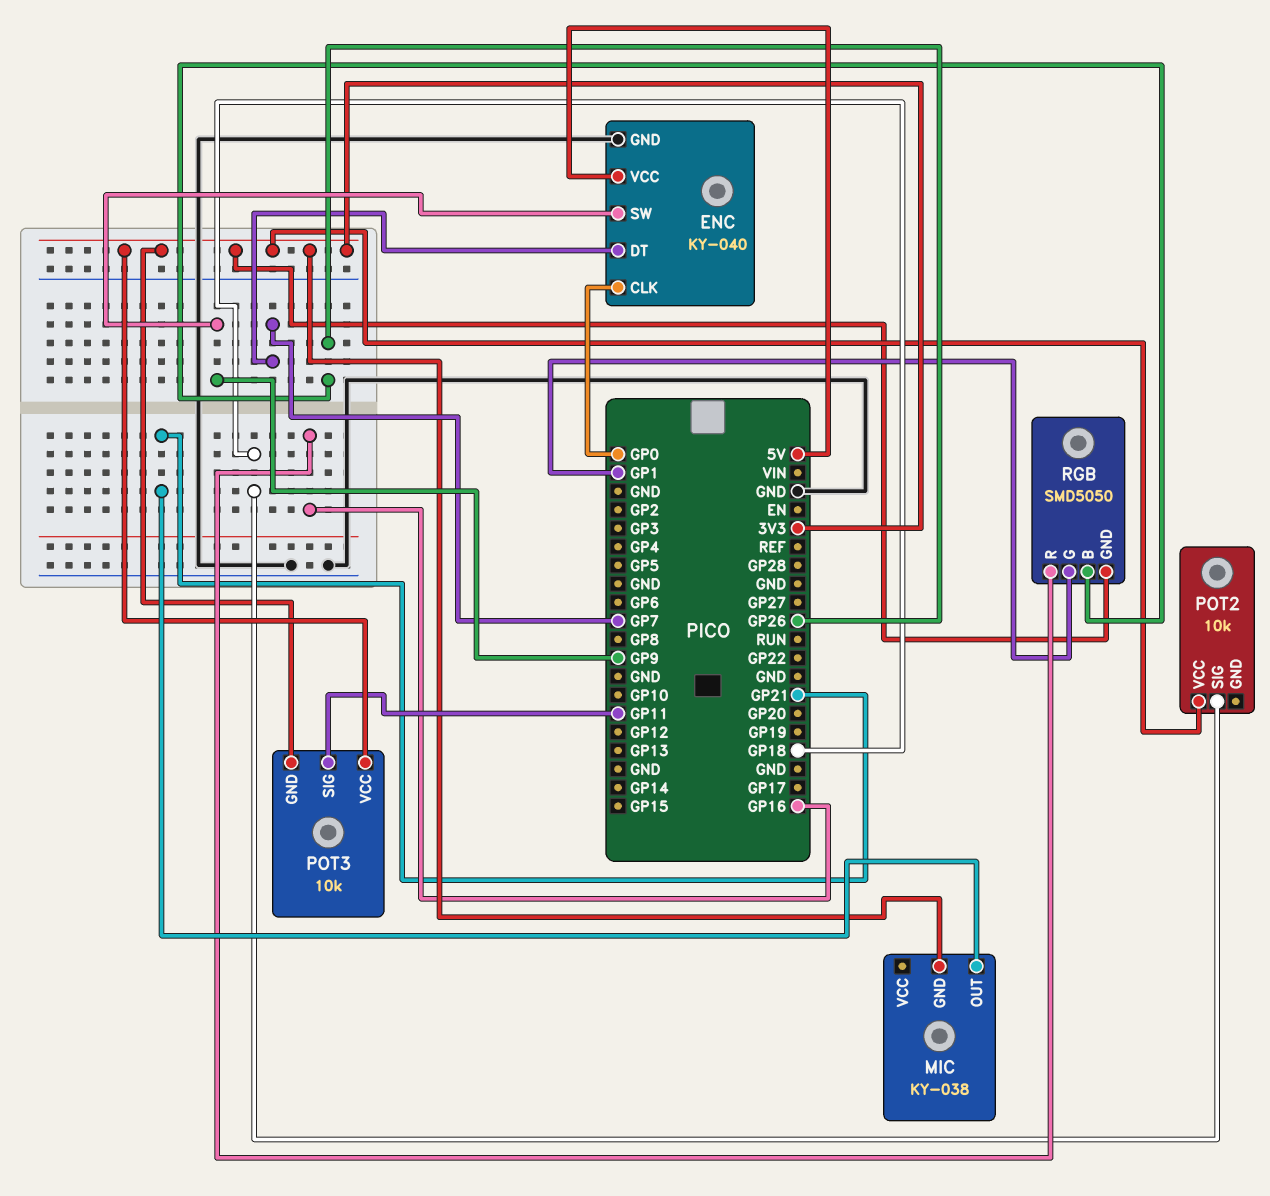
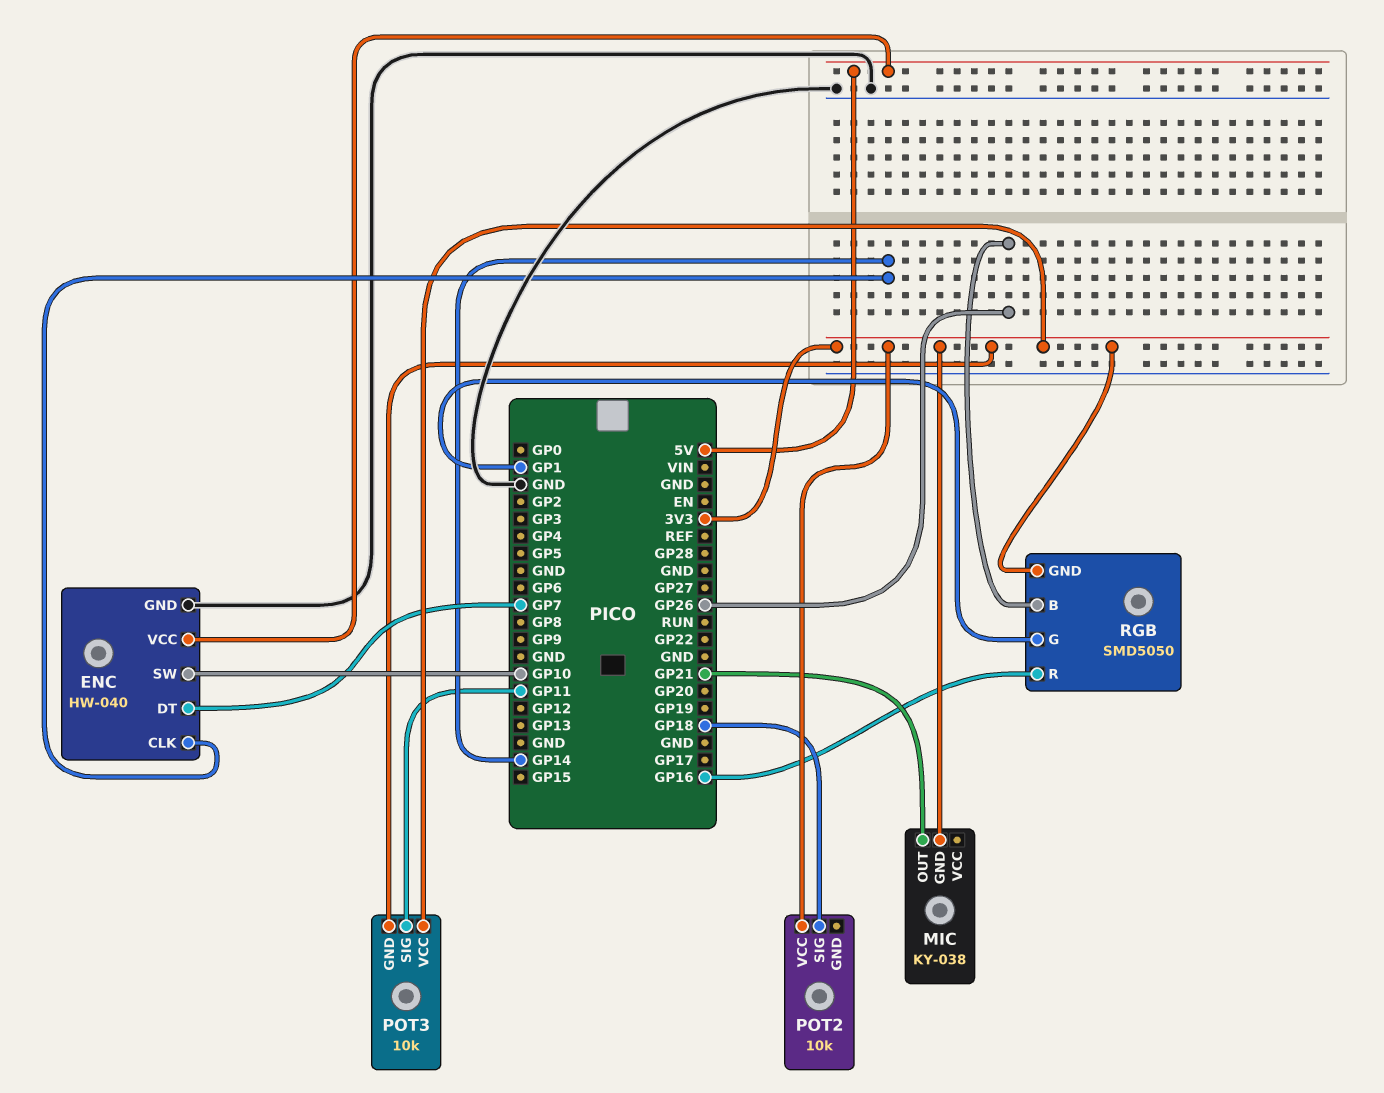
ENC: KY-040 -> HW-040
ENC pin CLK: GP0 -> GP14
ENC pin SW: GP9 -> GP10

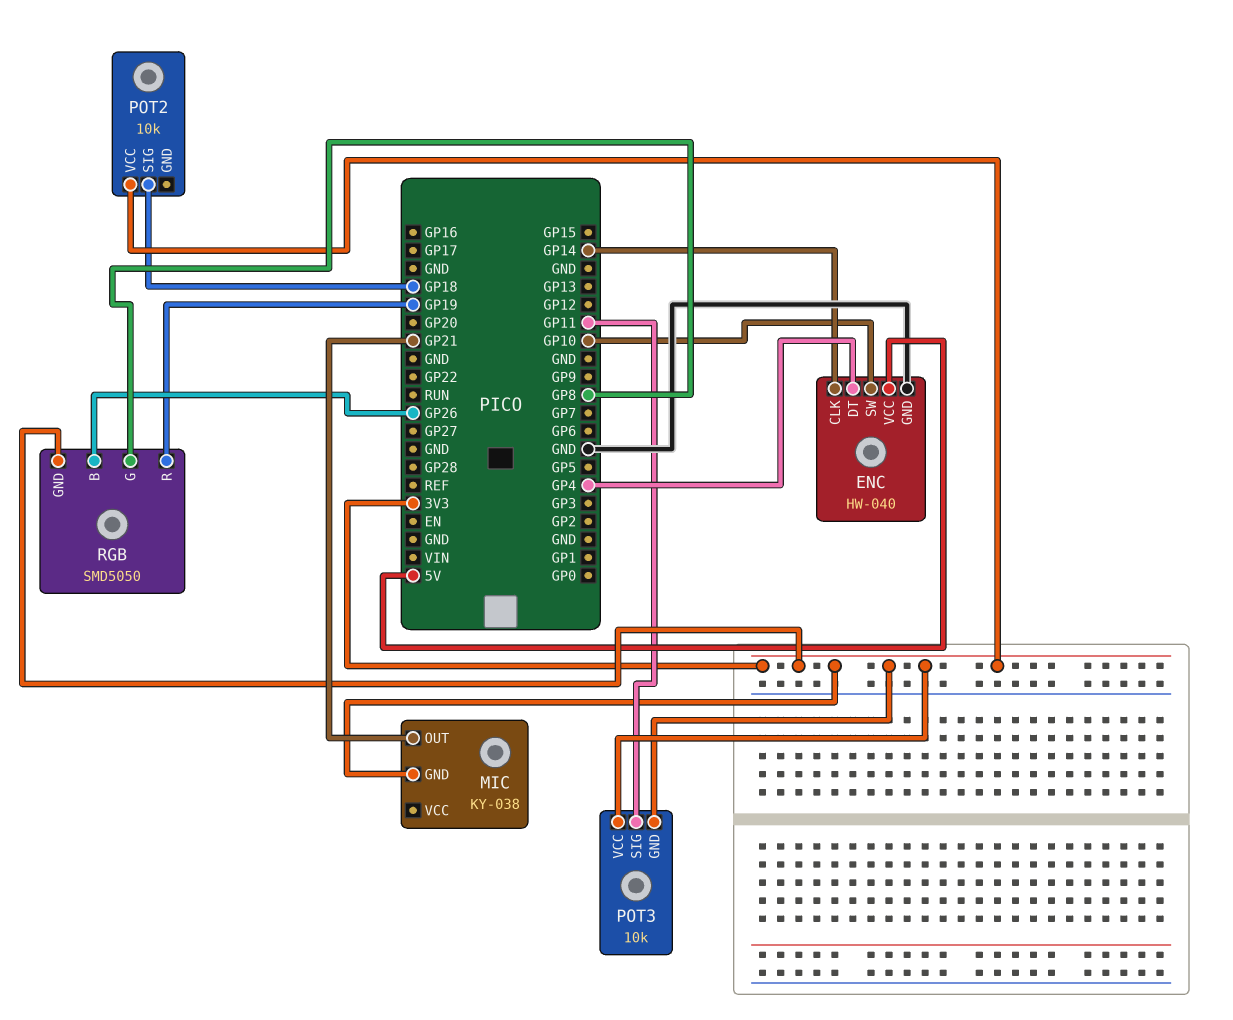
ENC pin DT: GP7 -> GP4
RGB pin G: GP1 -> GP8
RGB pin R: GP16 -> GP19

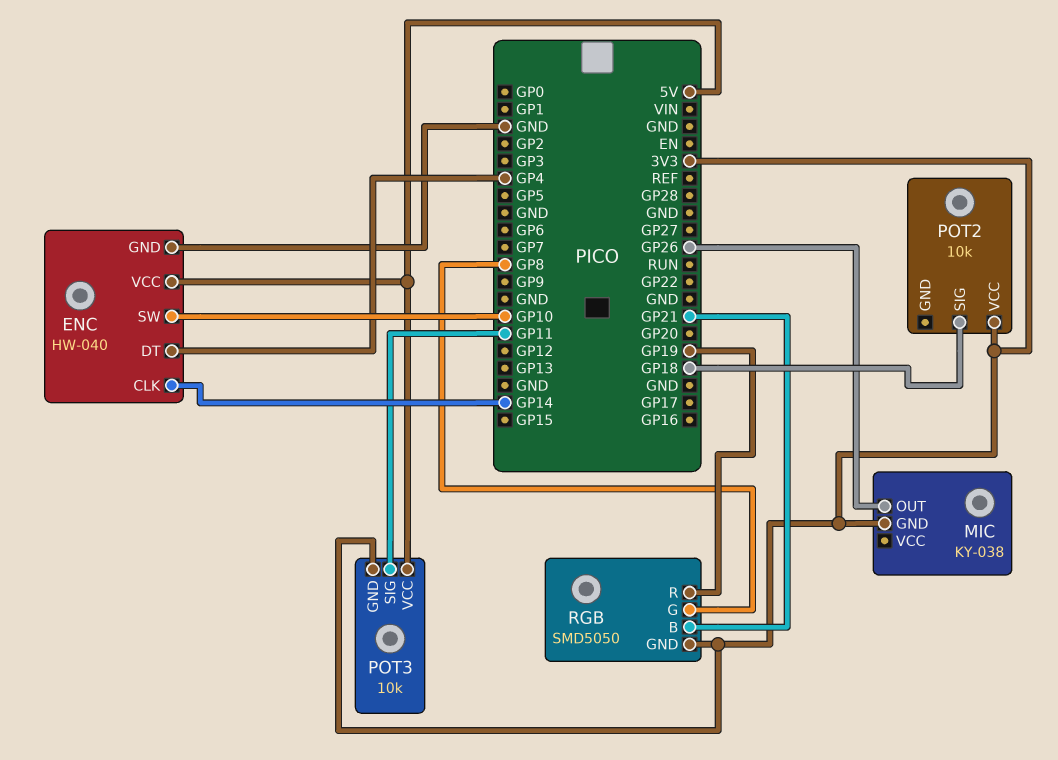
MIC pin OUT: GP21 -> GP26
POT3 pin VCC: 3V3 -> 5V
RGB pin B: GP26 -> GP21

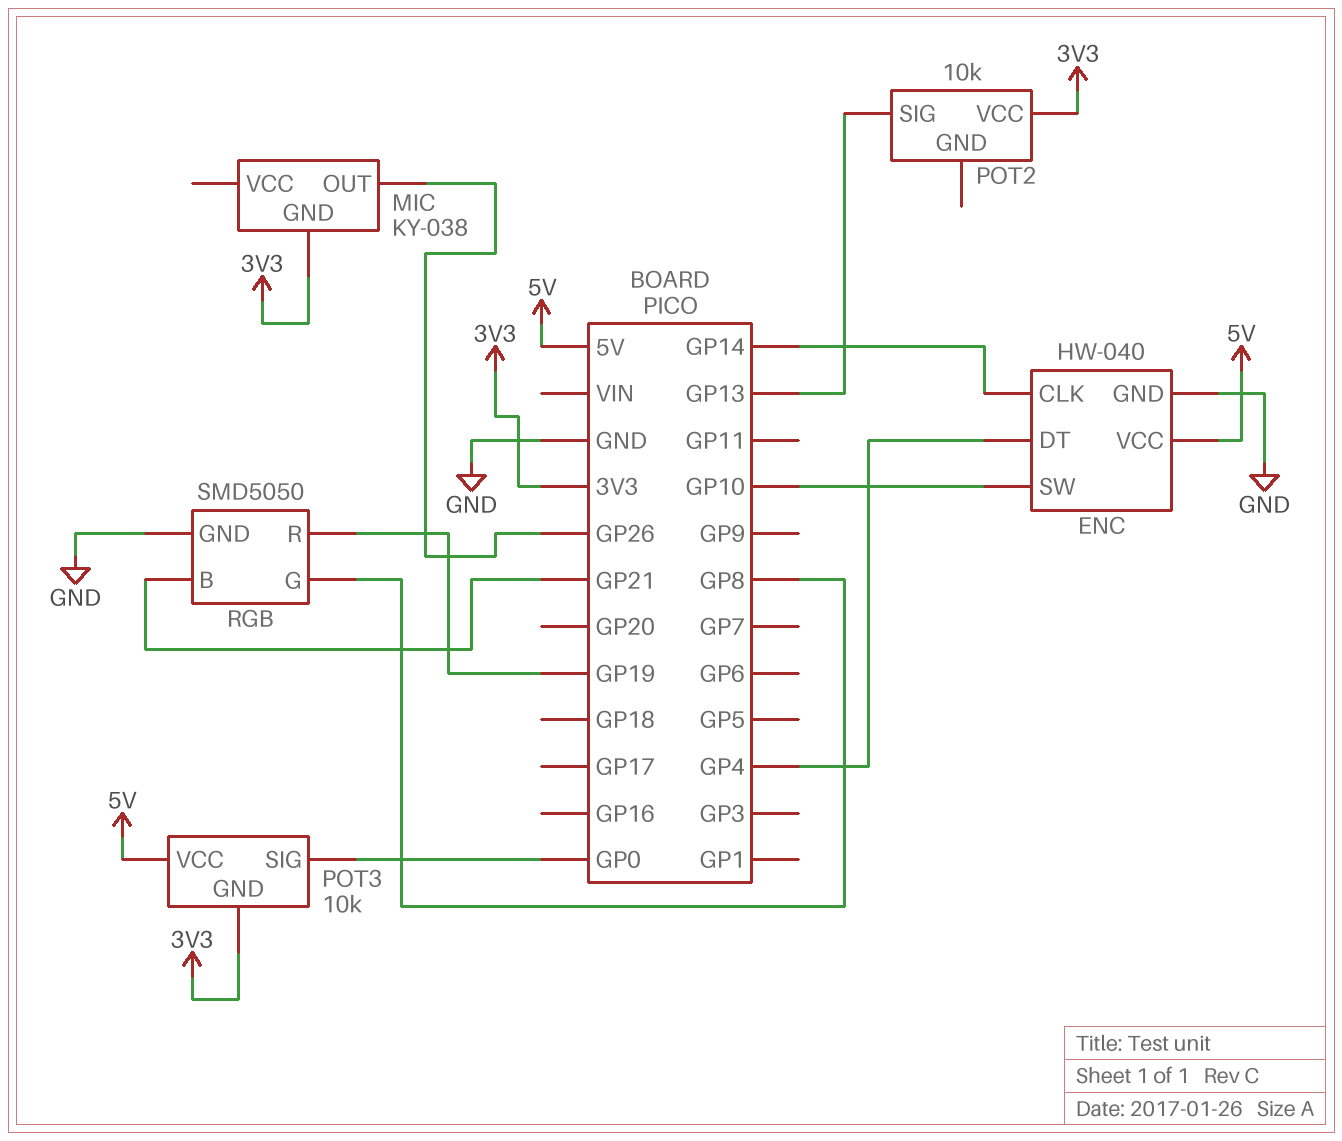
POT2 pin SIG: GP18 -> GP13
POT3 pin SIG: GP11 -> GP0
RGB pin GND: 3V3 -> GND

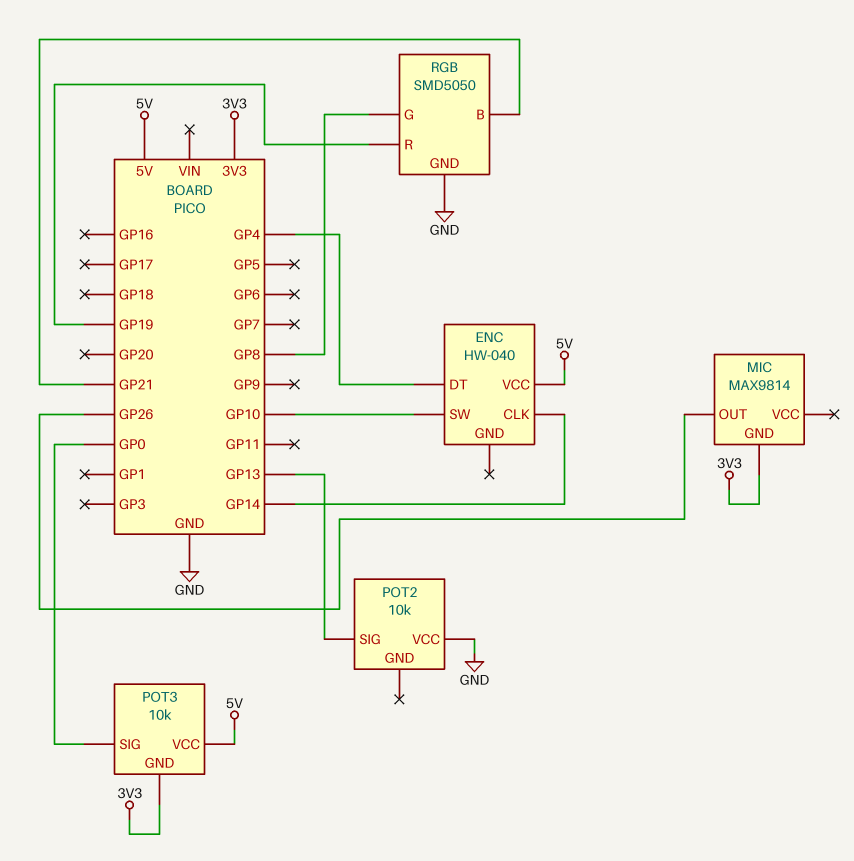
ENC pin GND: GND -> none
MIC: KY-038 -> MAX9814
POT2 pin VCC: 3V3 -> GND

